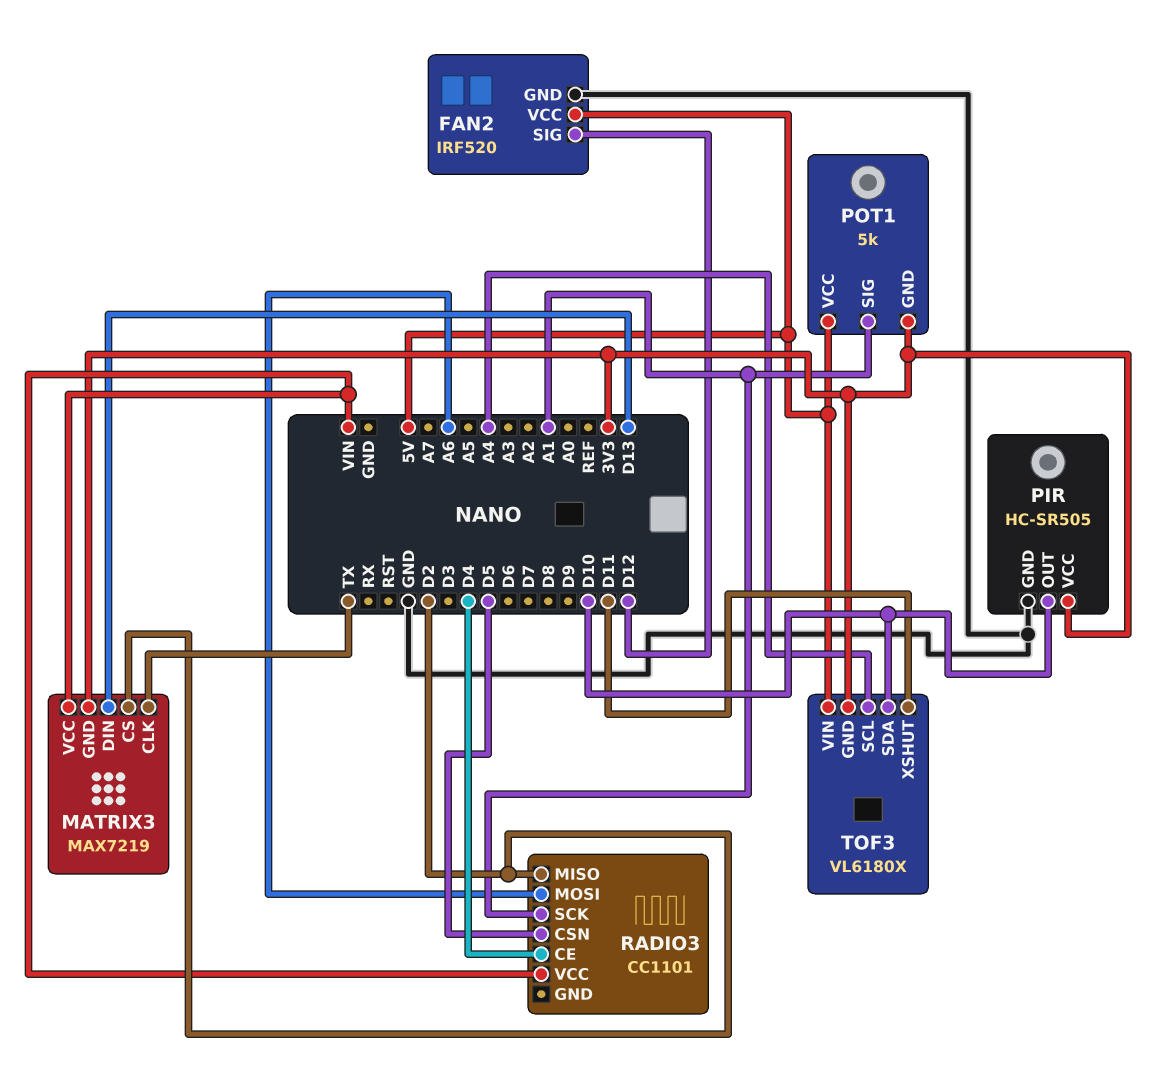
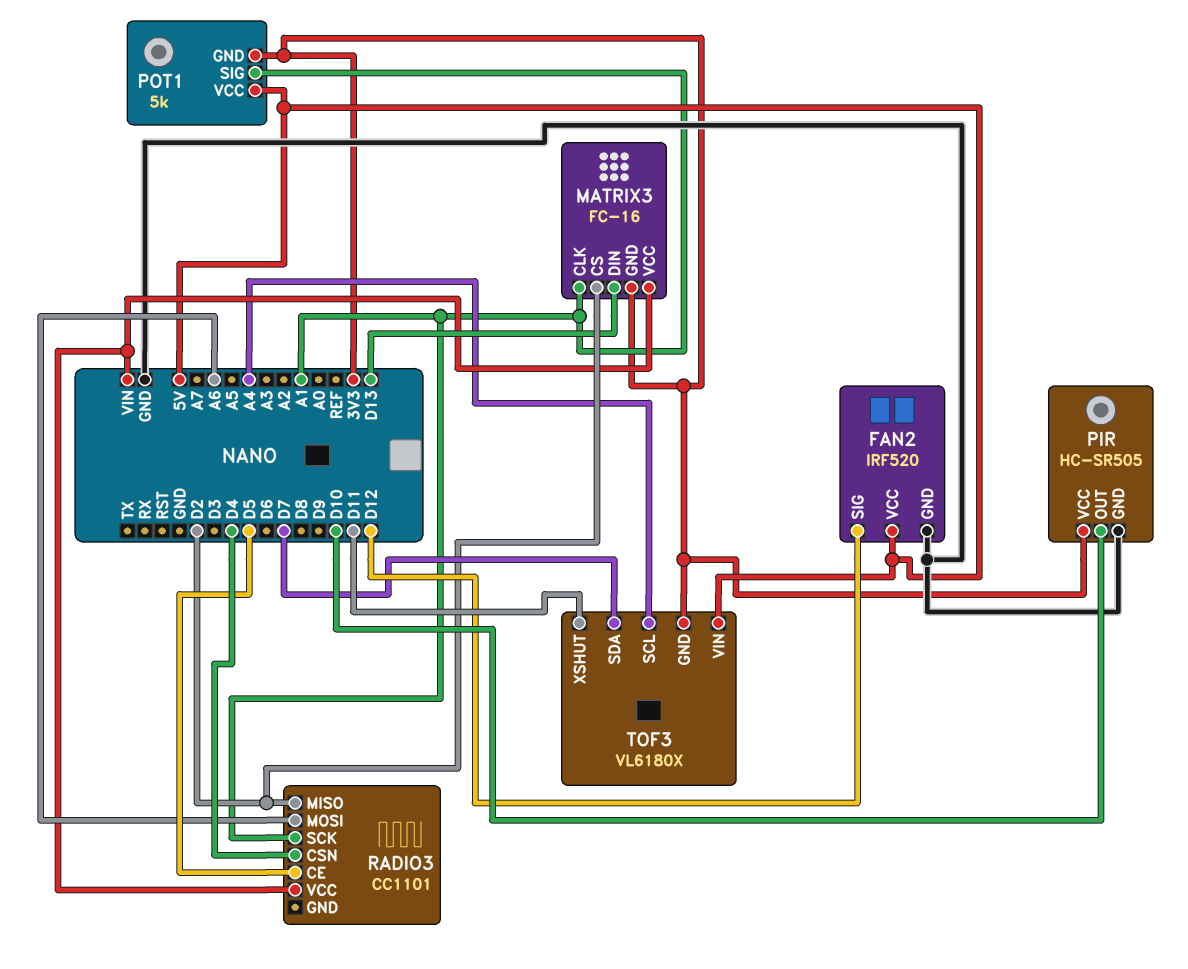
MATRIX3: MAX7219 -> FC-16
MATRIX3 pin CLK: TX -> A1
RADIO3 pin CE: D4 -> D5
RADIO3 pin CSN: D5 -> D4
TOF3 pin SDA: D10 -> D7

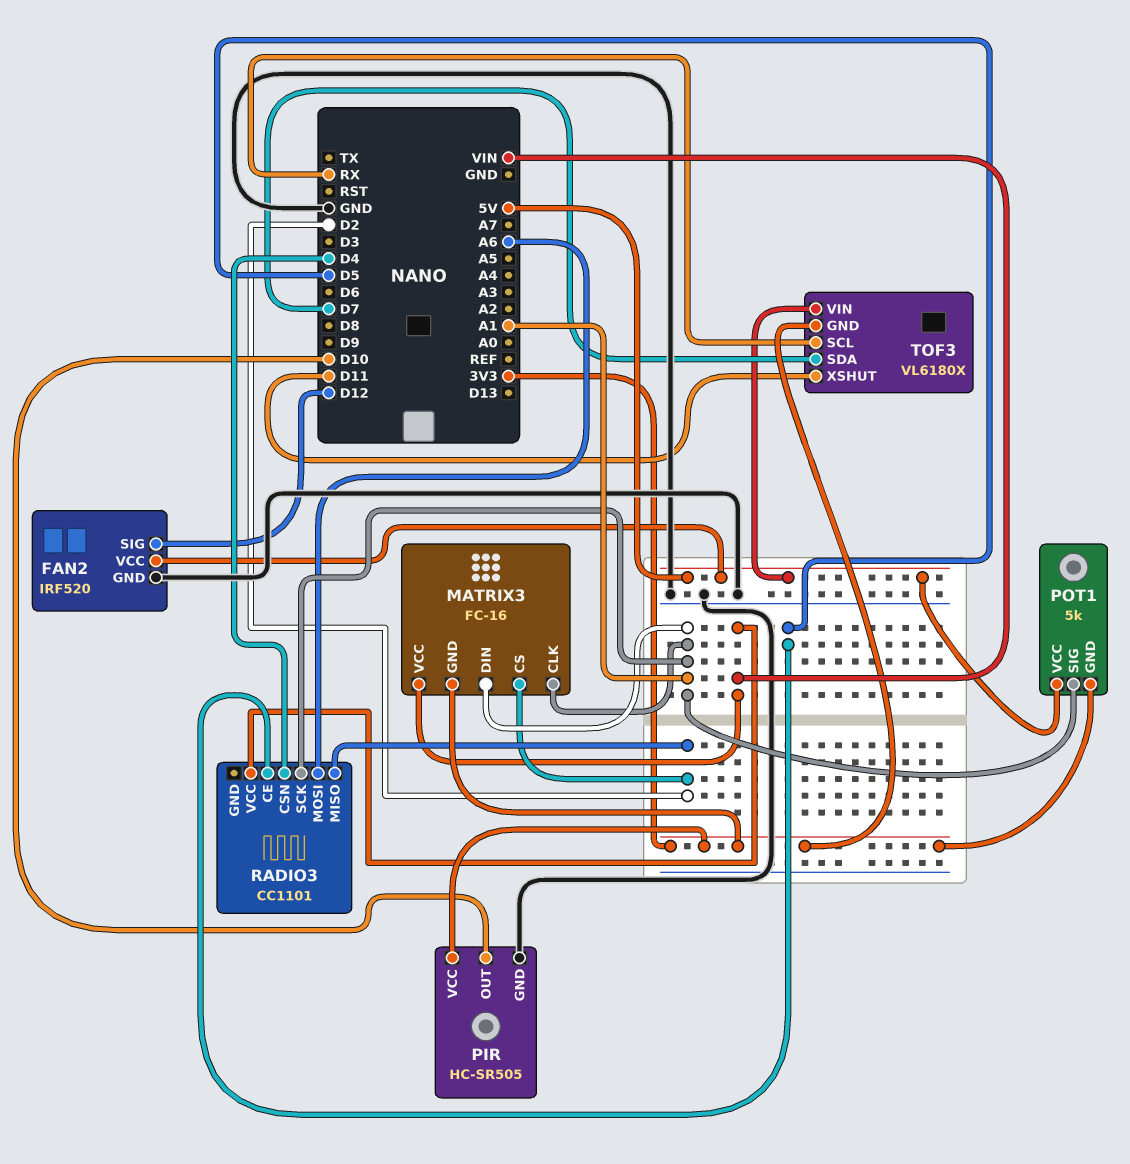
MATRIX3 pin DIN: D13 -> A1
TOF3 pin SCL: A4 -> RX

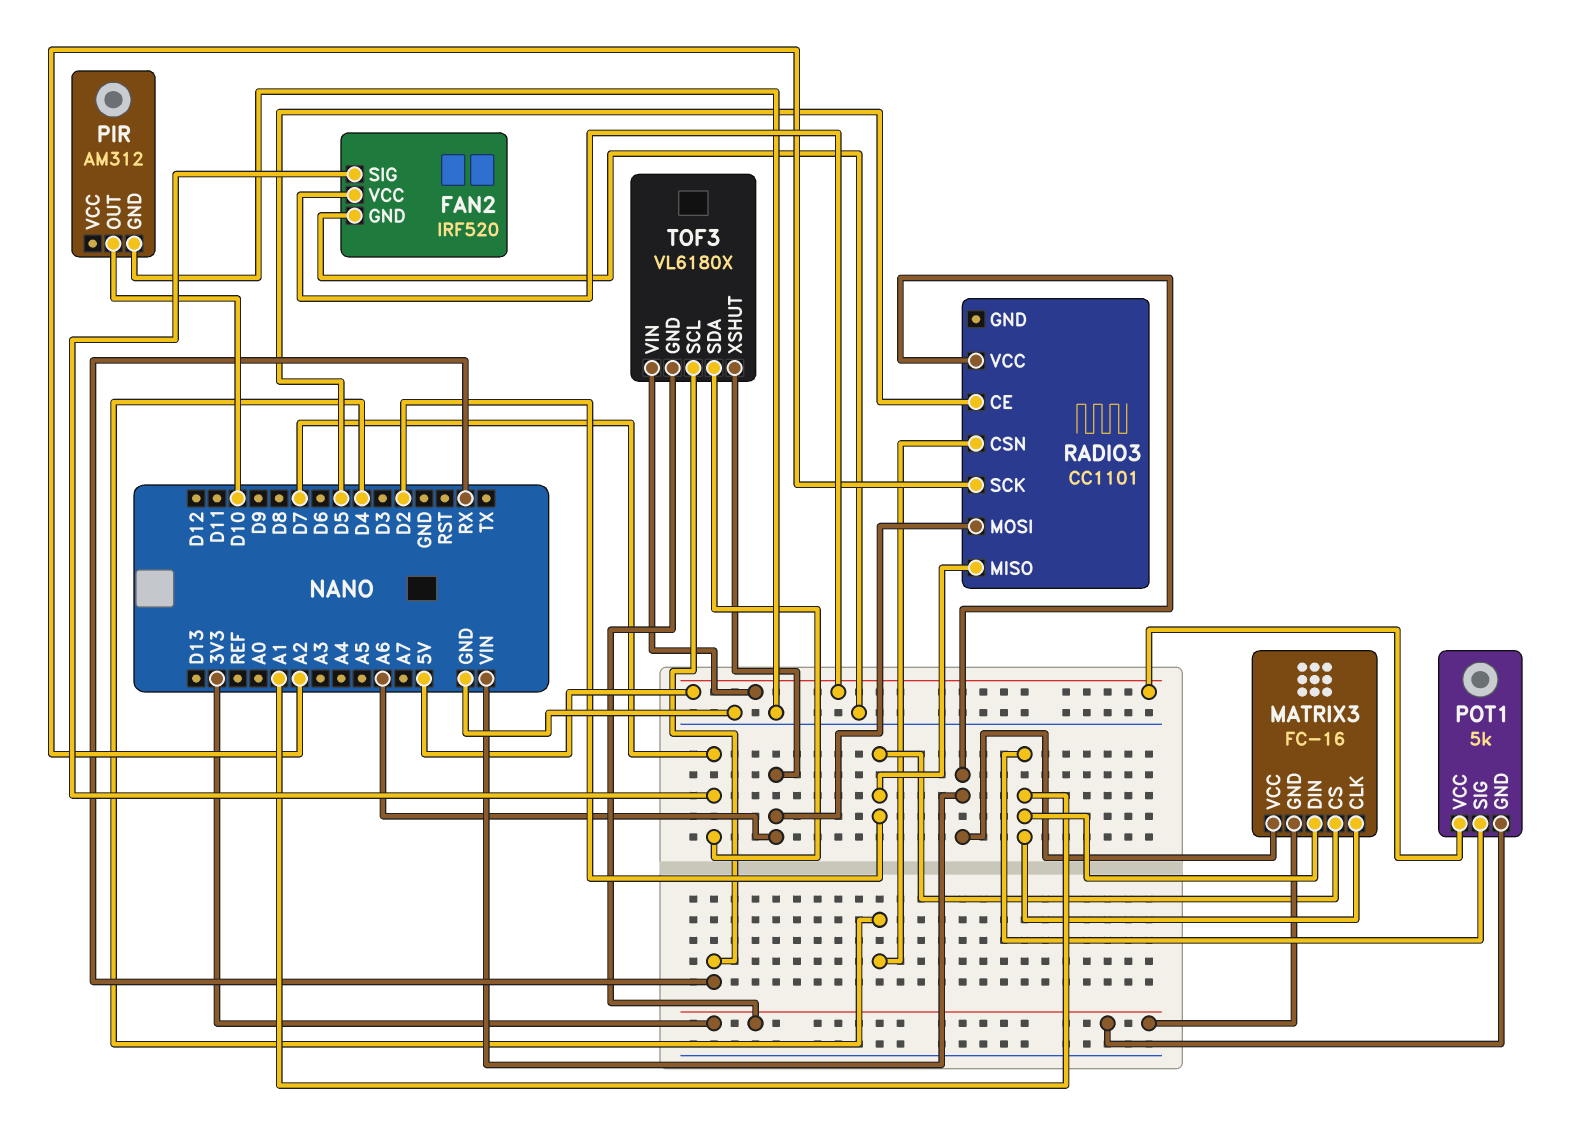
FAN2 pin SIG: D12 -> D7
PIR: HC-SR505 -> AM312
PIR pin VCC: 3V3 -> none
RADIO3 pin SCK: A1 -> A2
TOF3 pin XSHUT: D11 -> A6

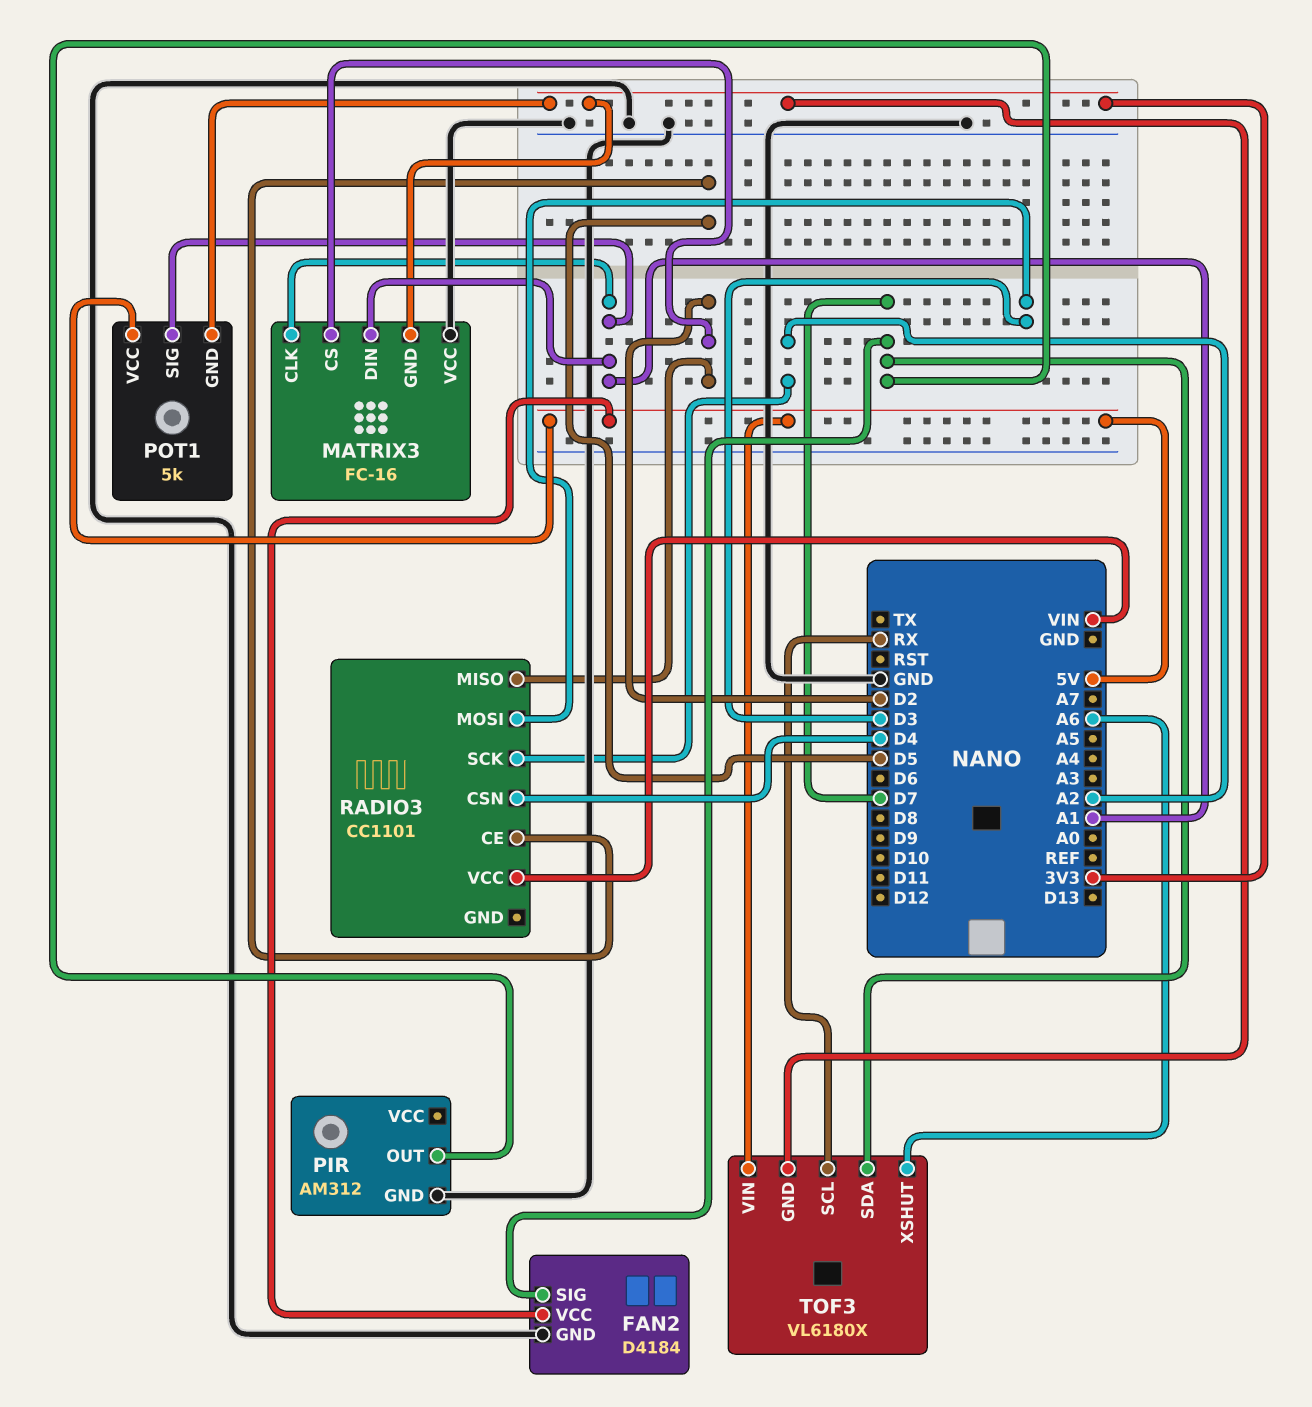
FAN2: IRF520 -> D4184
MATRIX3 pin VCC: VIN -> GND
PIR pin OUT: D10 -> D7
RADIO3 pin MOSI: A6 -> D3

